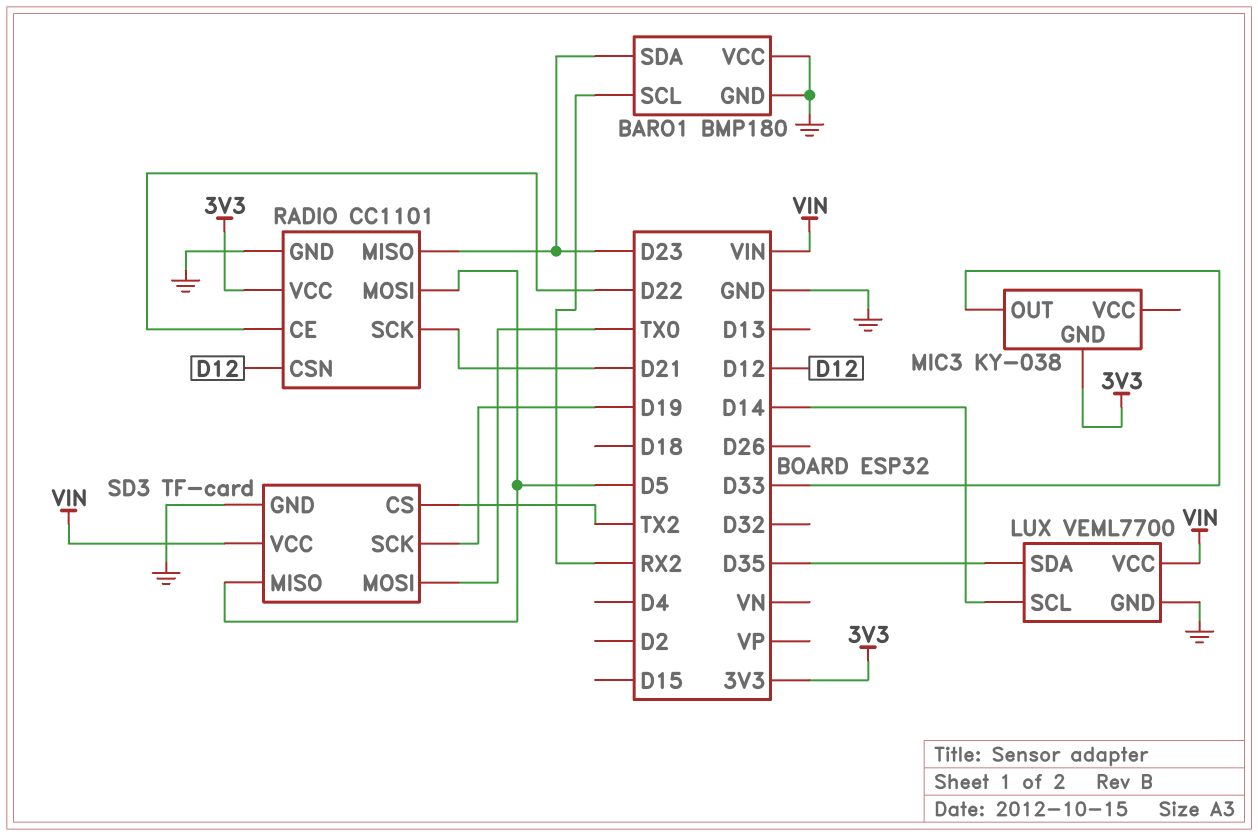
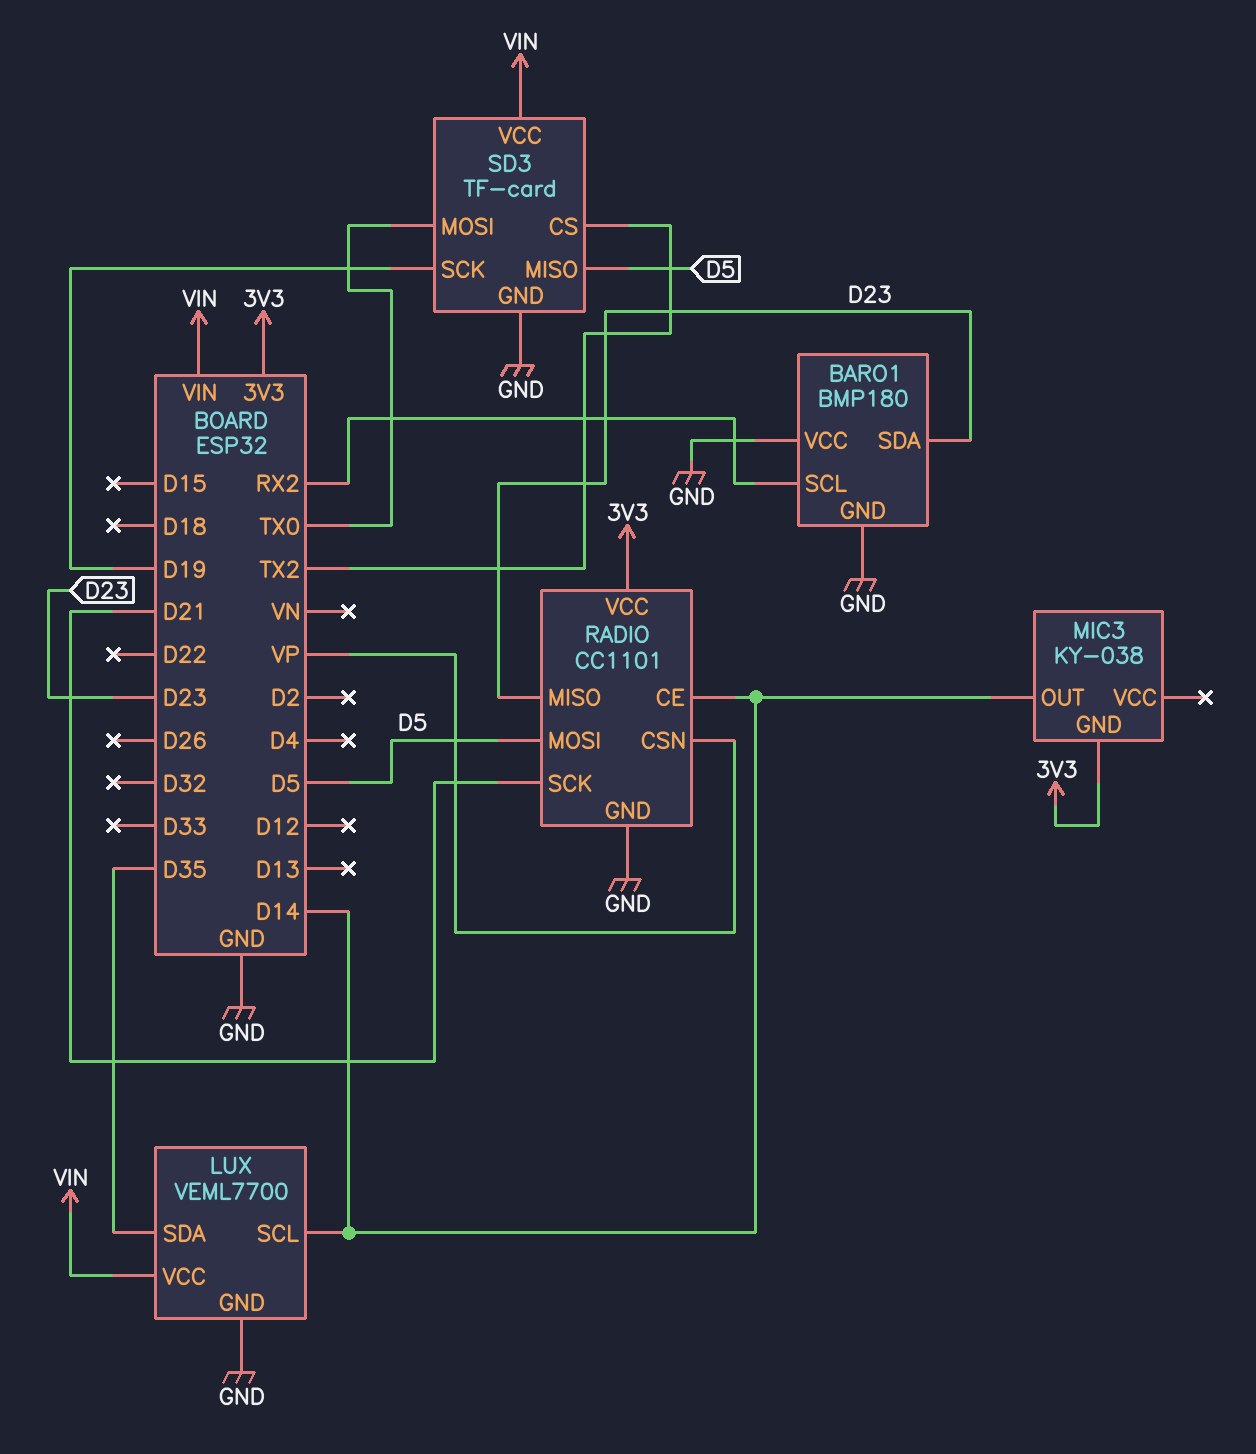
MIC3 pin OUT: D33 -> D14
RADIO pin CE: D22 -> D14
RADIO pin CSN: D12 -> VP

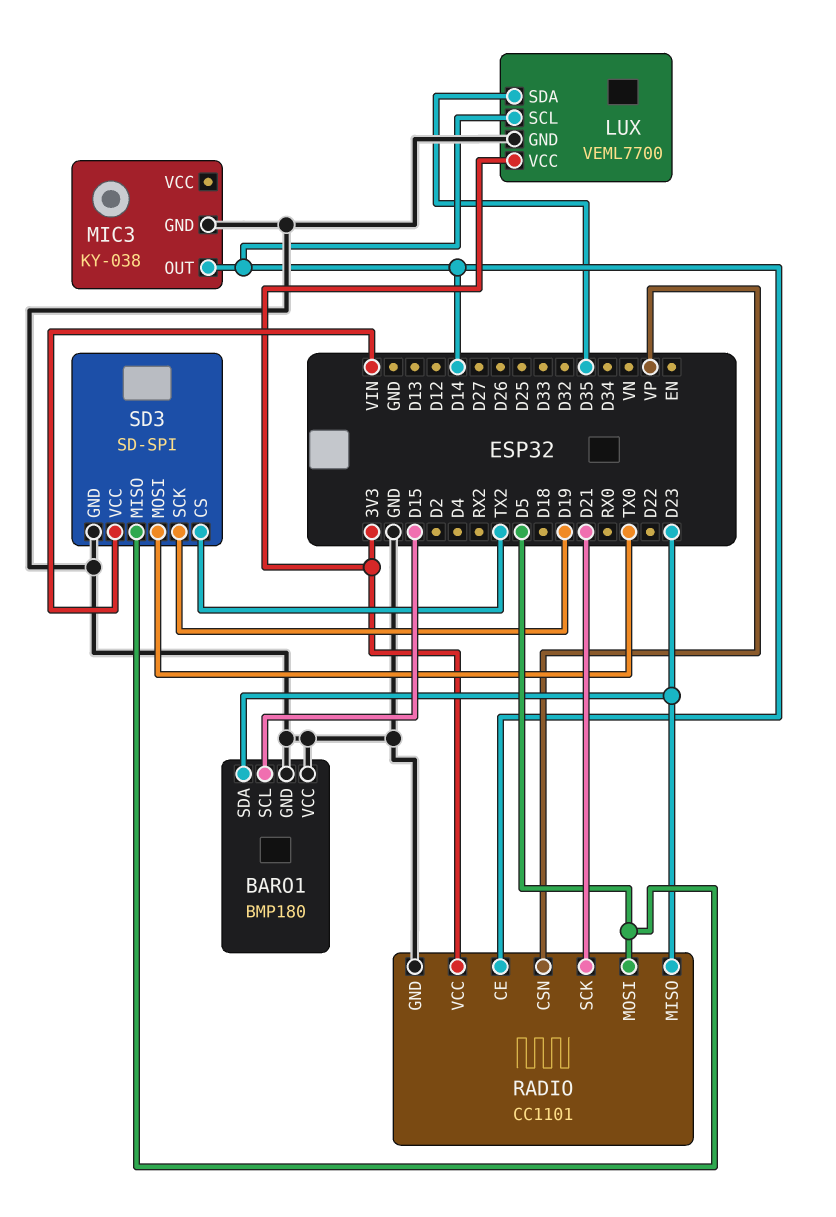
BARO1 pin SCL: RX2 -> D15
LUX pin VCC: VIN -> 3V3
MIC3 pin GND: 3V3 -> GND
SD3: TF-card -> SD-SPI

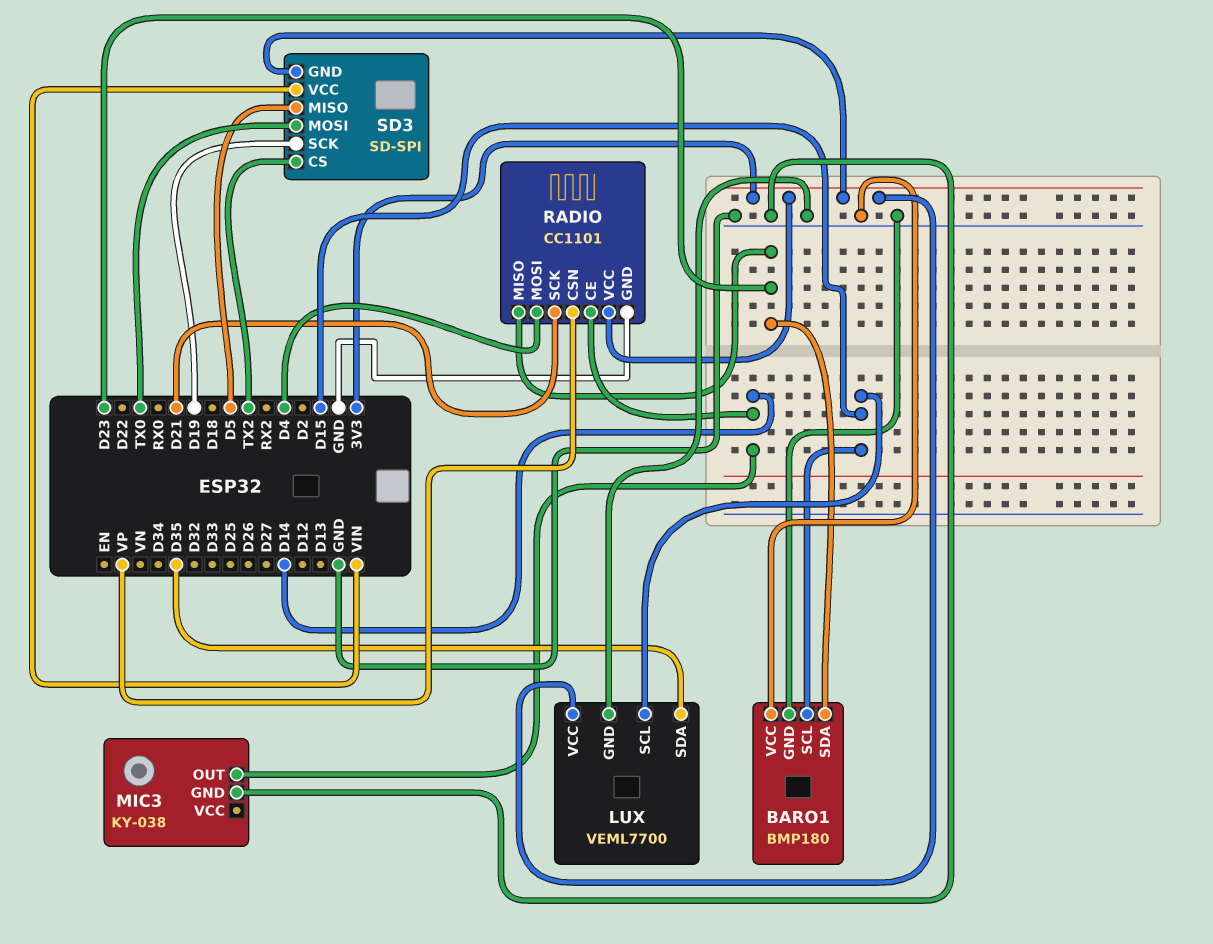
LUX pin SCL: D14 -> D15
RADIO pin MOSI: D5 -> D4
SD3 pin GND: GND -> 3V3

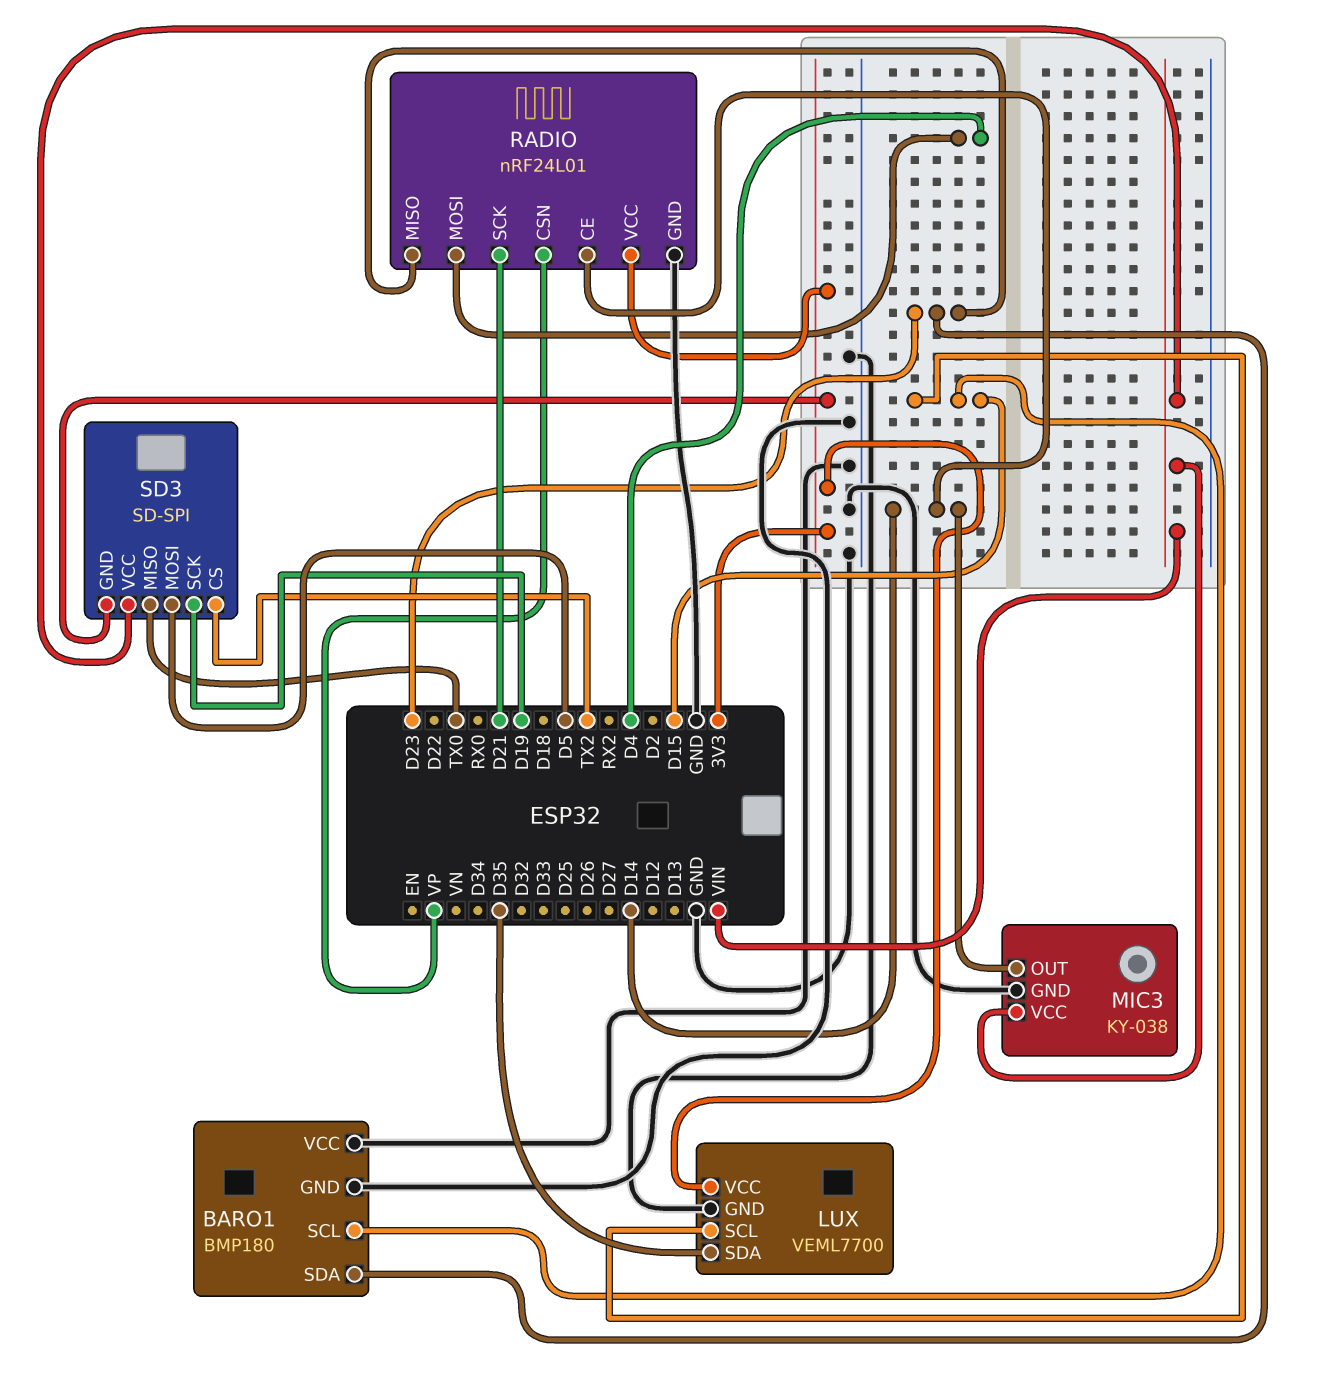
MIC3 pin VCC: none -> VIN
RADIO: CC1101 -> nRF24L01
SD3 pin MISO: D5 -> TX0
SD3 pin MOSI: TX0 -> D5

